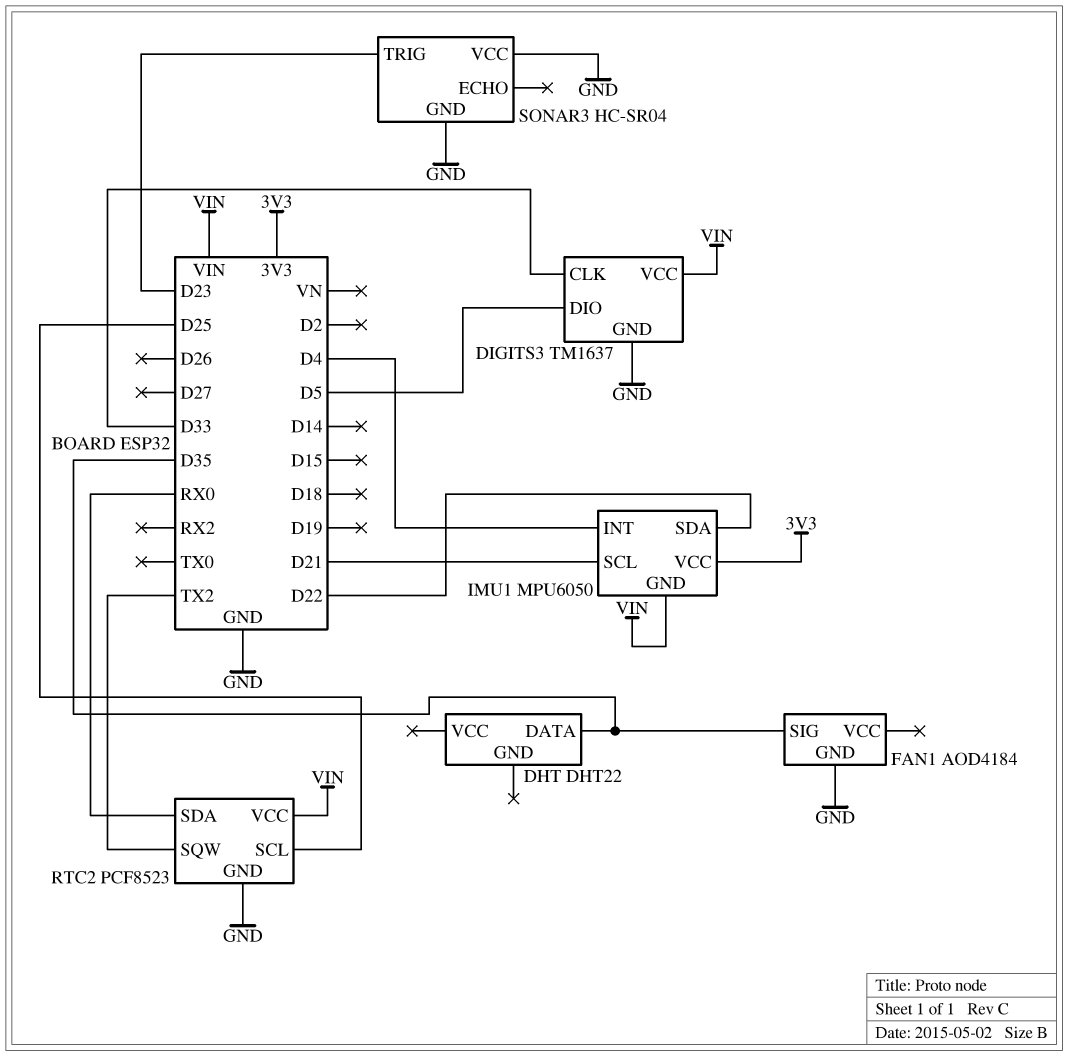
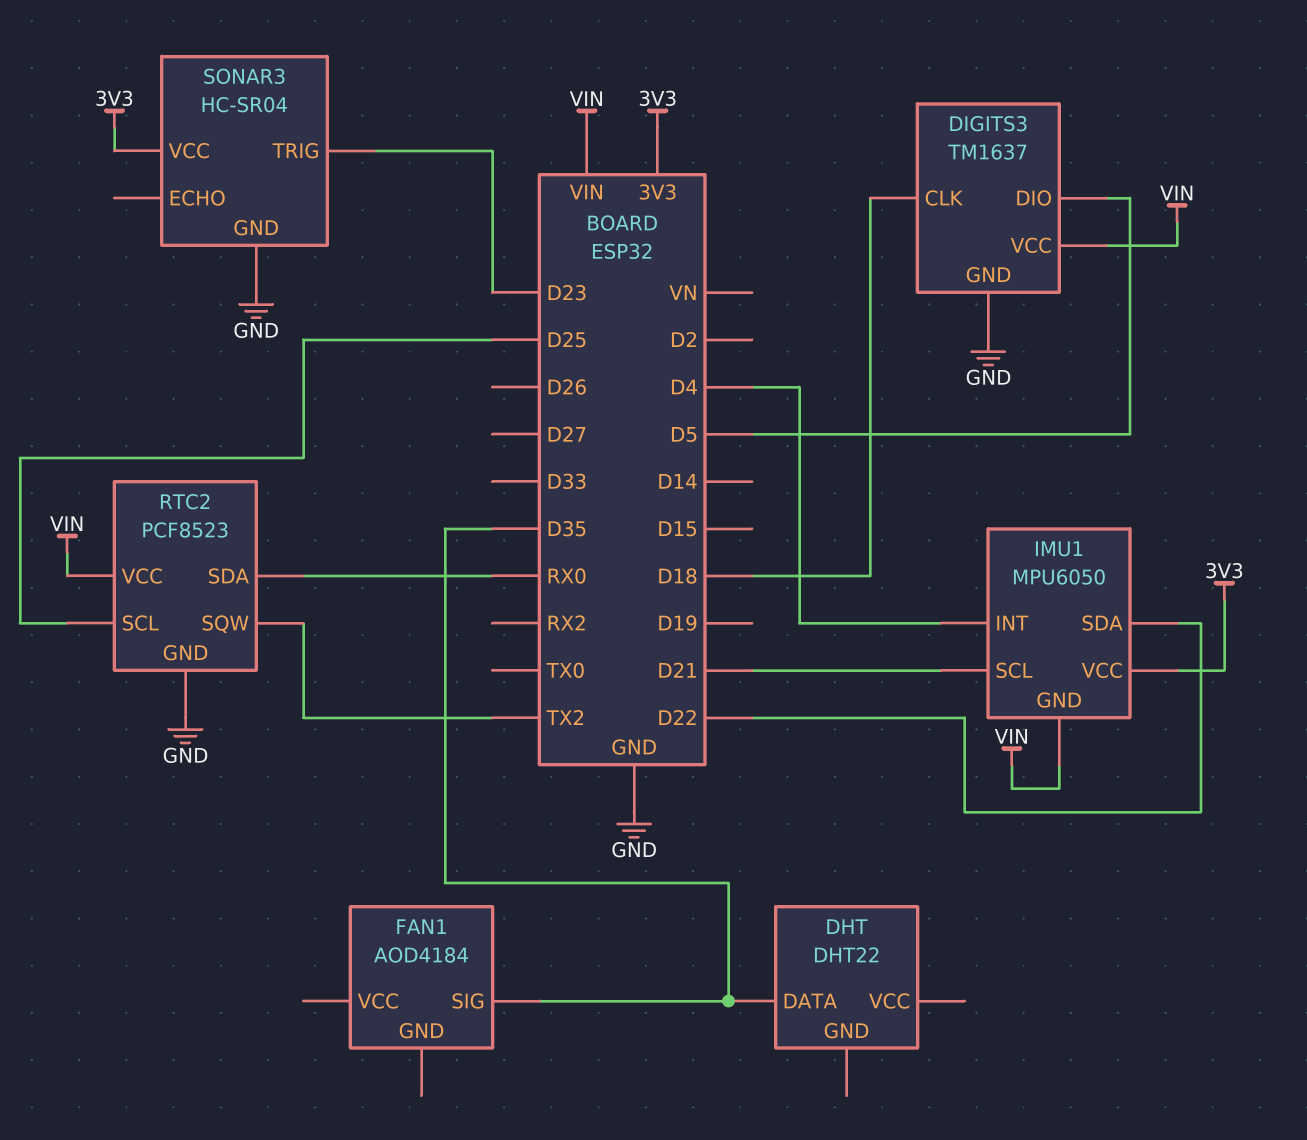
DIGITS3 pin CLK: D33 -> D18
FAN1 pin GND: GND -> none
SONAR3 pin VCC: GND -> 3V3

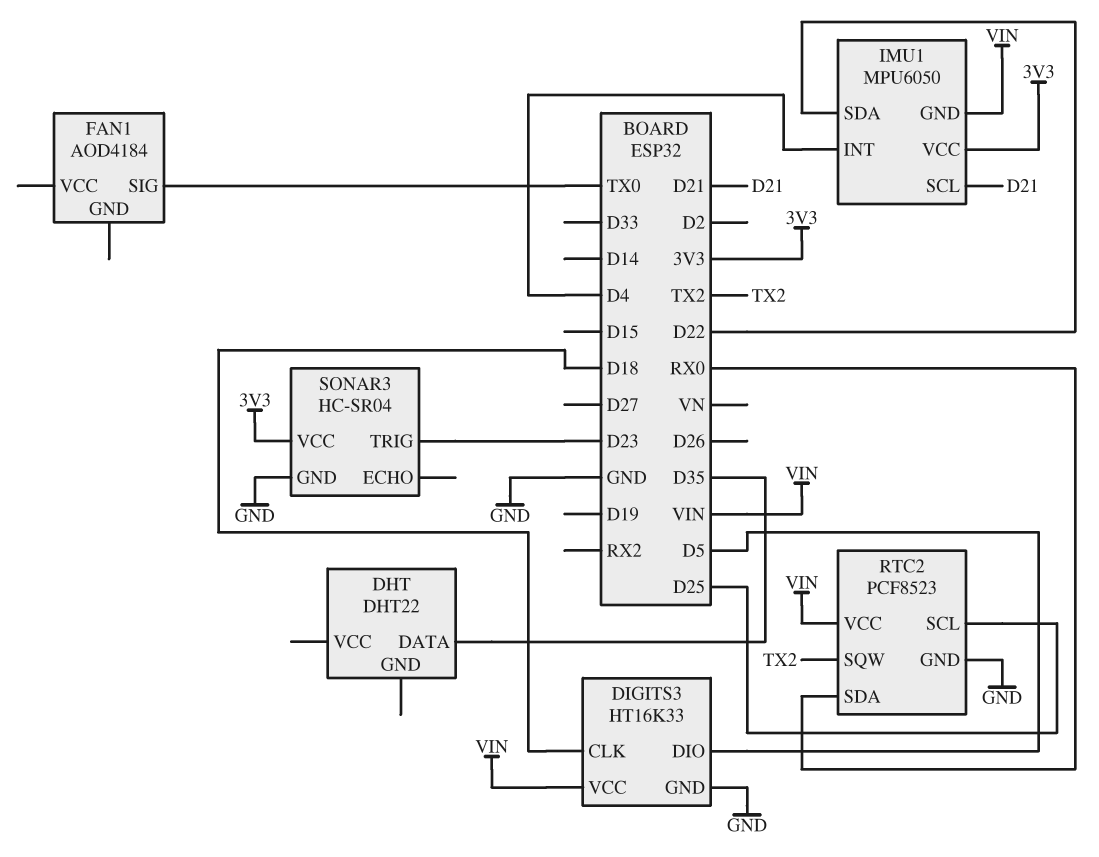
DIGITS3: TM1637 -> HT16K33
FAN1 pin SIG: D35 -> TX0

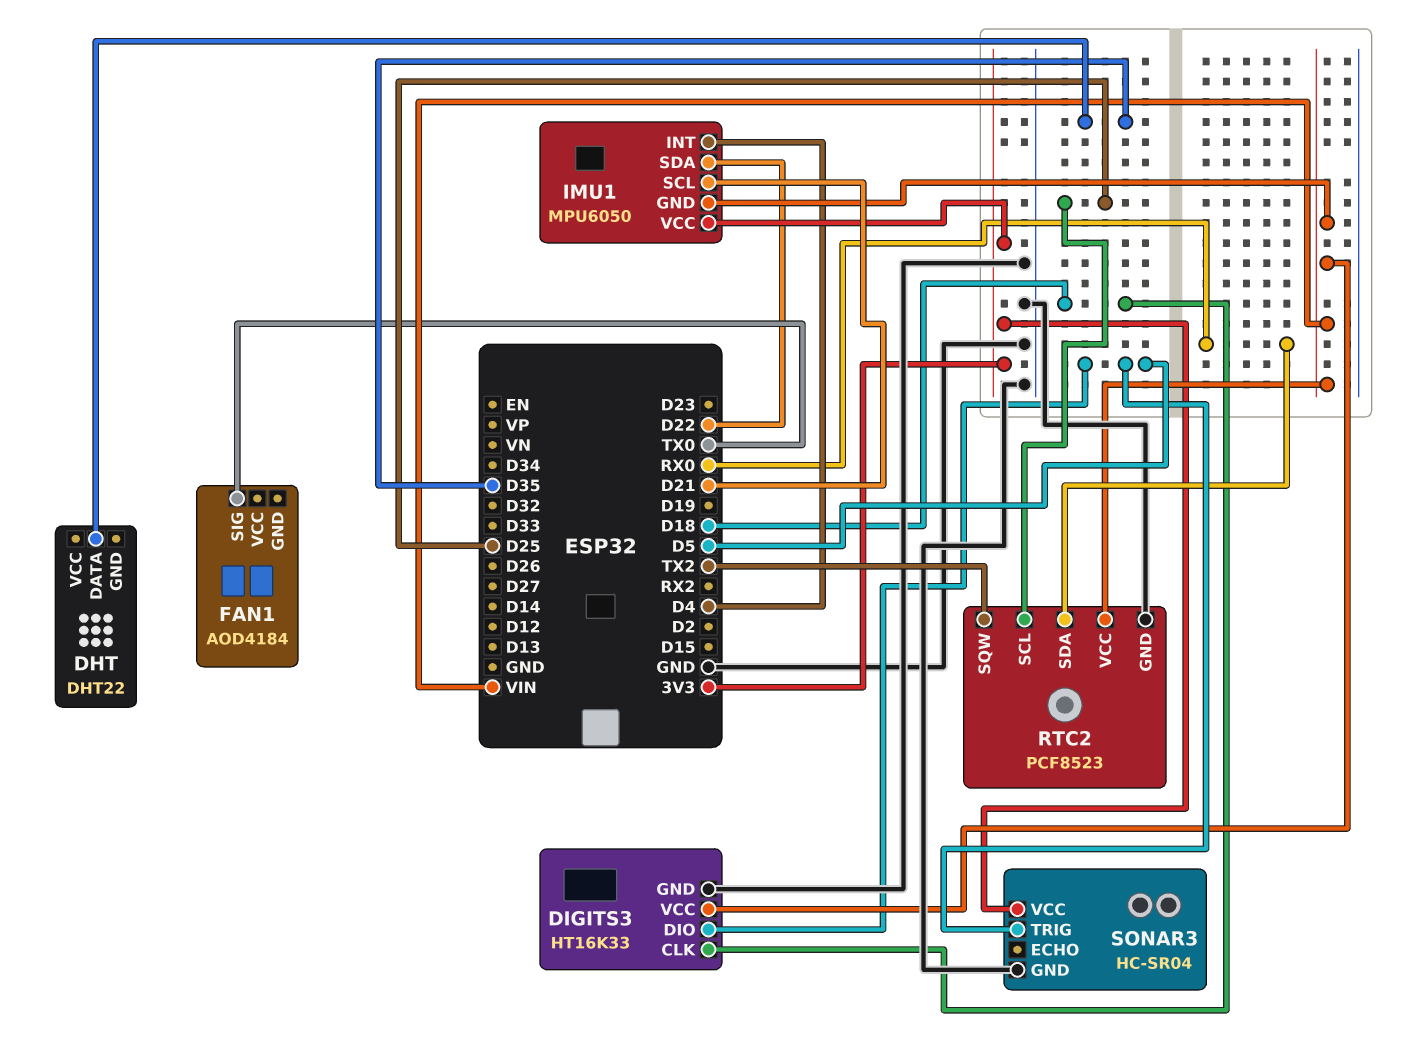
SONAR3 pin TRIG: D23 -> D5

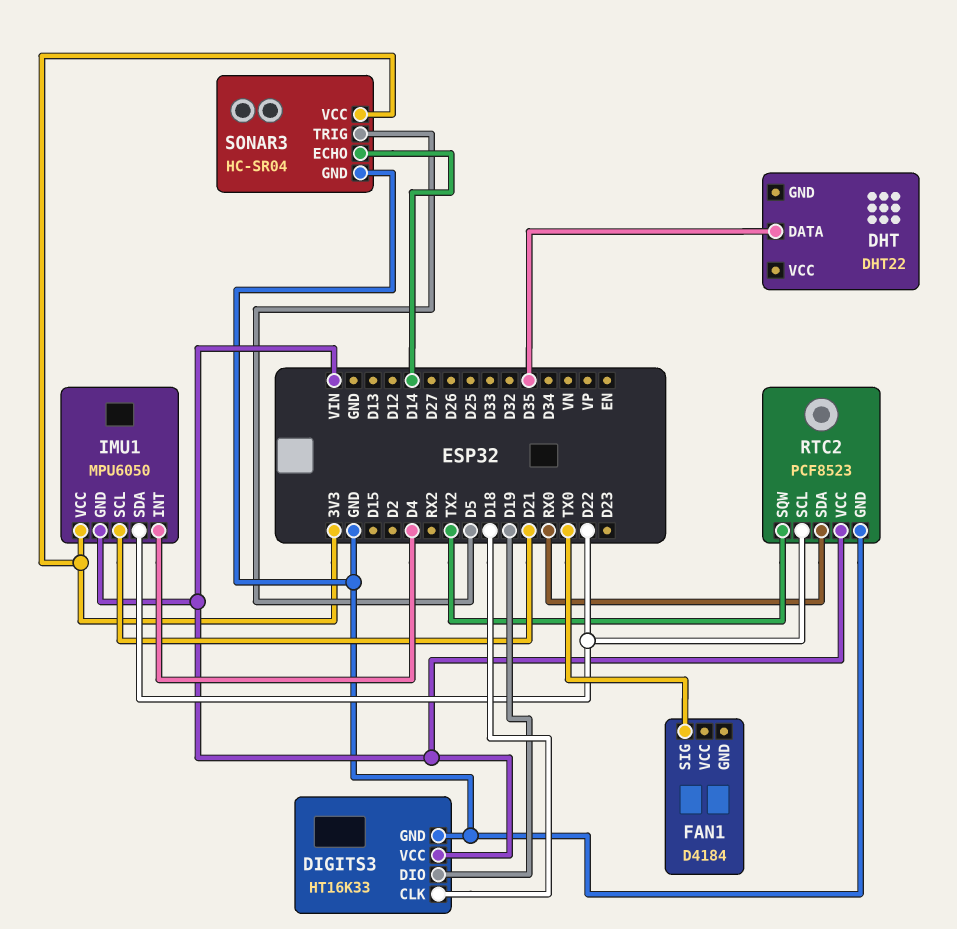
DIGITS3 pin DIO: D5 -> D19
FAN1: AOD4184 -> D4184
RTC2 pin SCL: D25 -> D22
SONAR3 pin ECHO: none -> D14

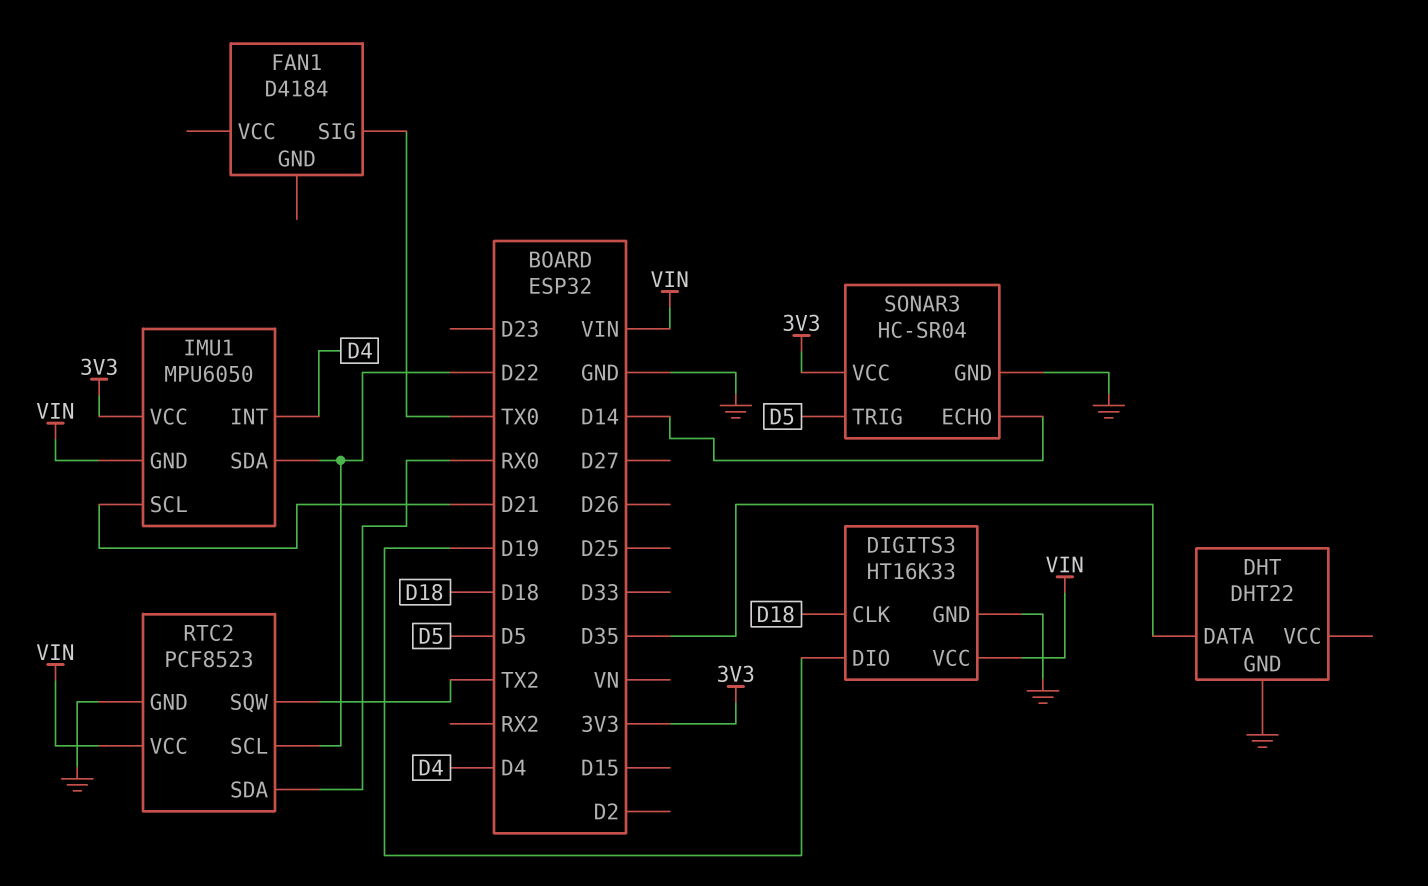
DHT pin GND: none -> GND

